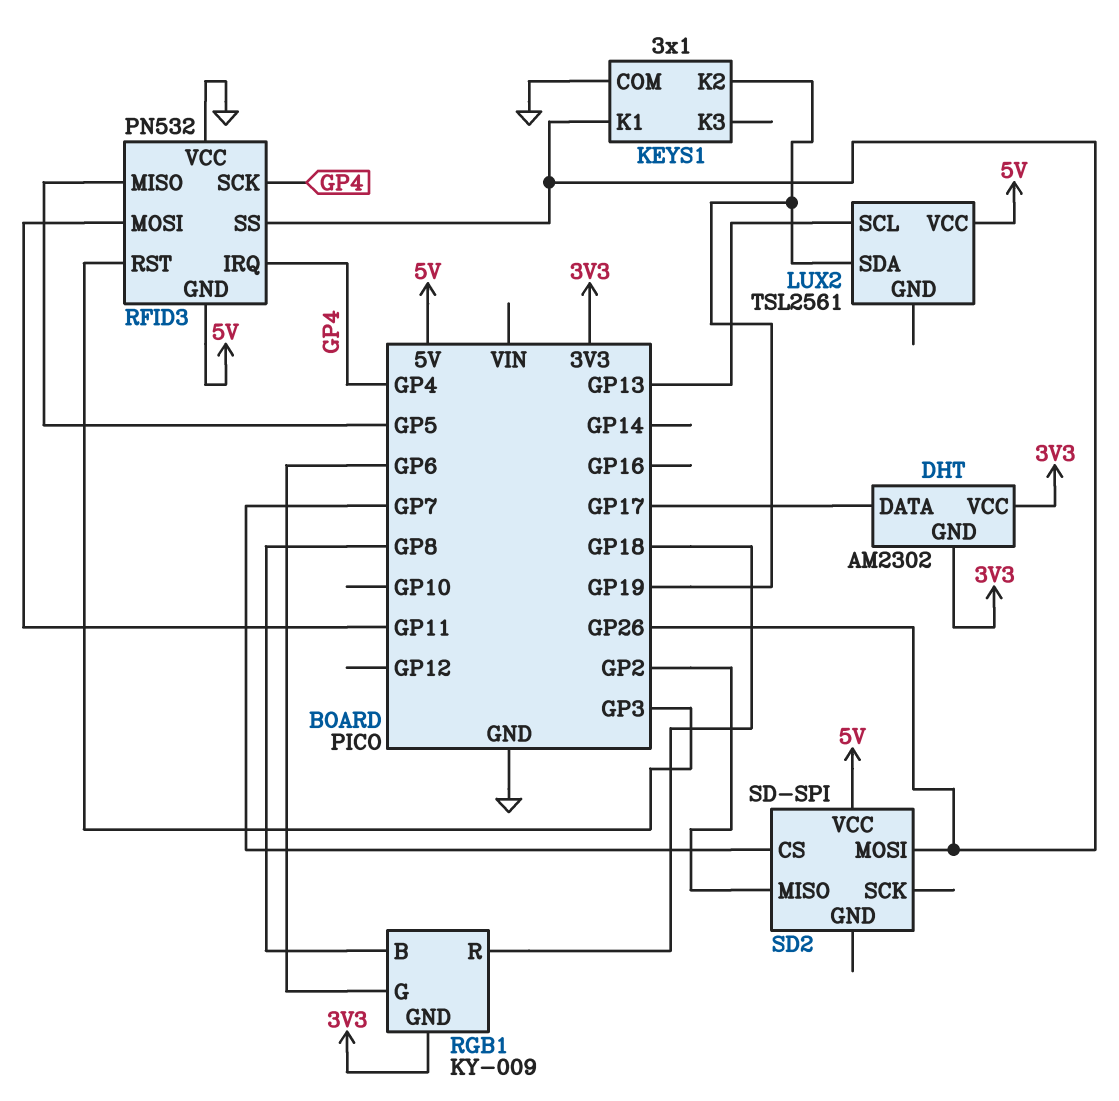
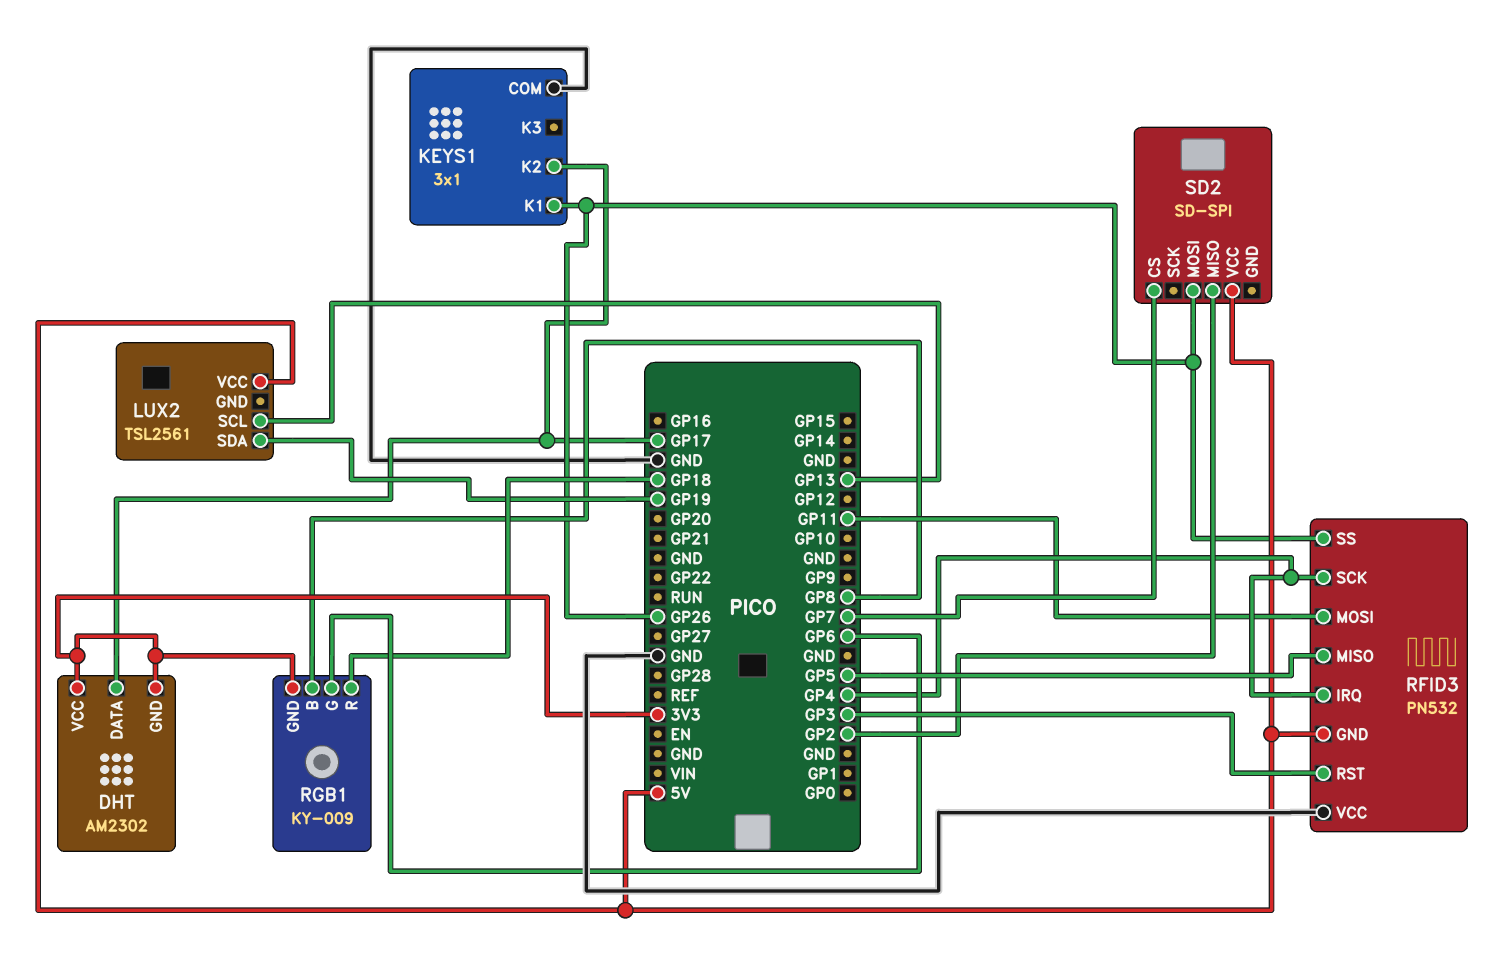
KEYS1 pin K2: GP19 -> GP17

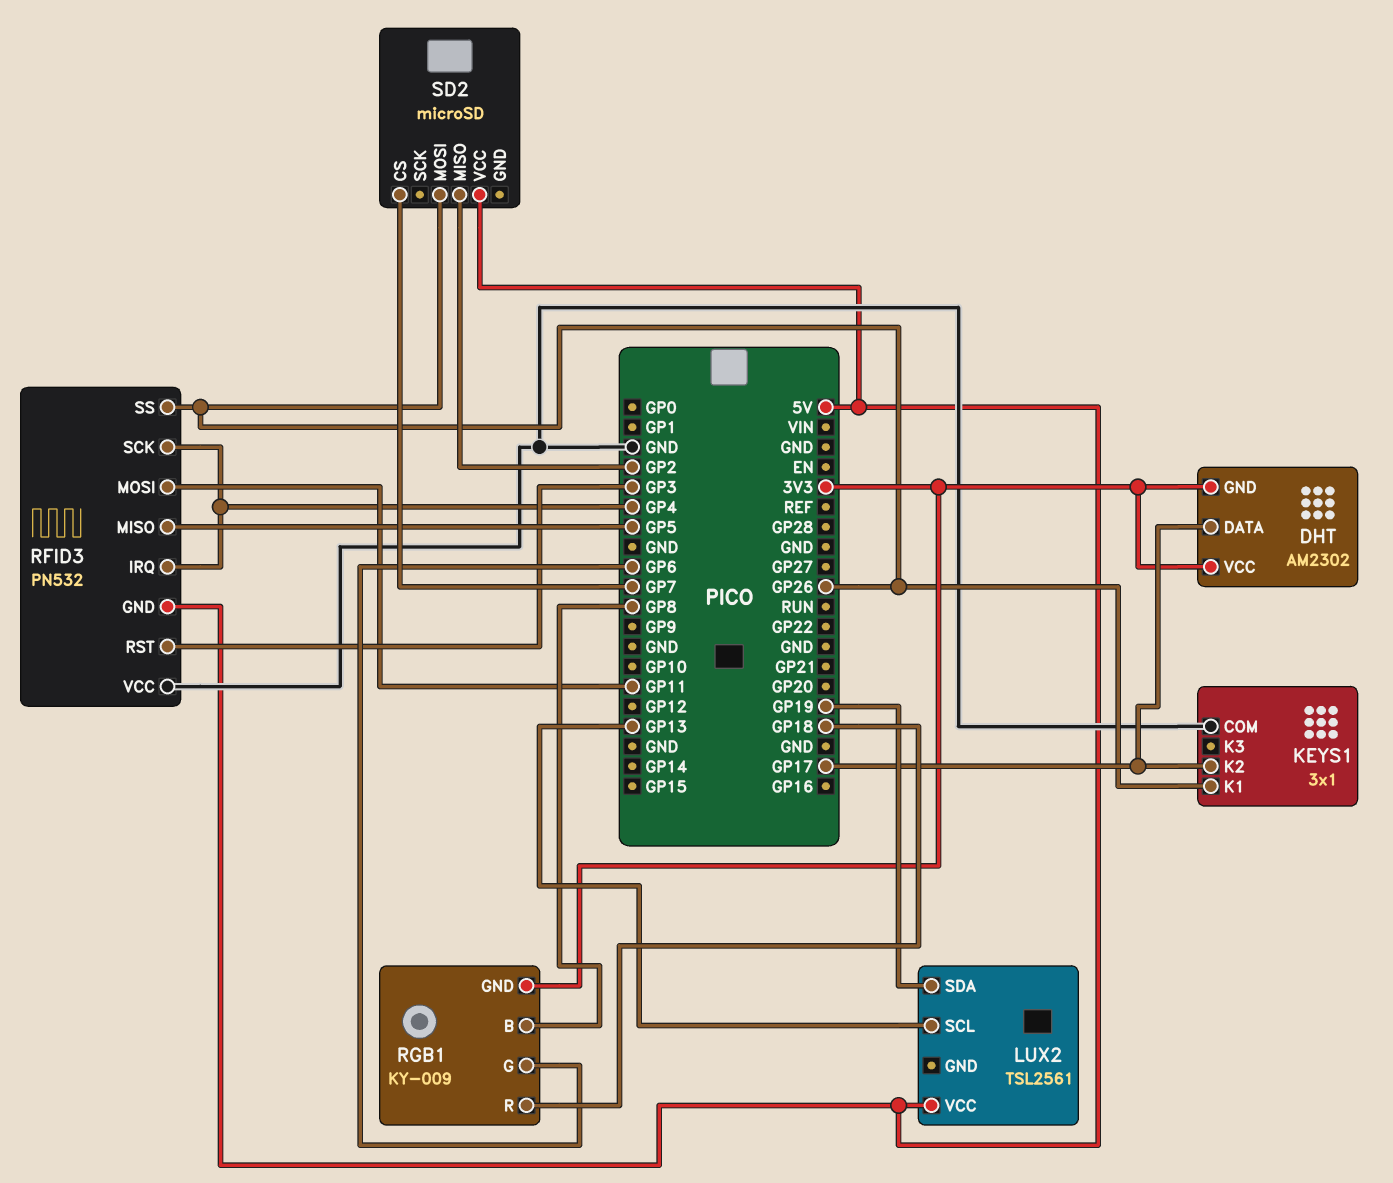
SD2: SD-SPI -> microSD

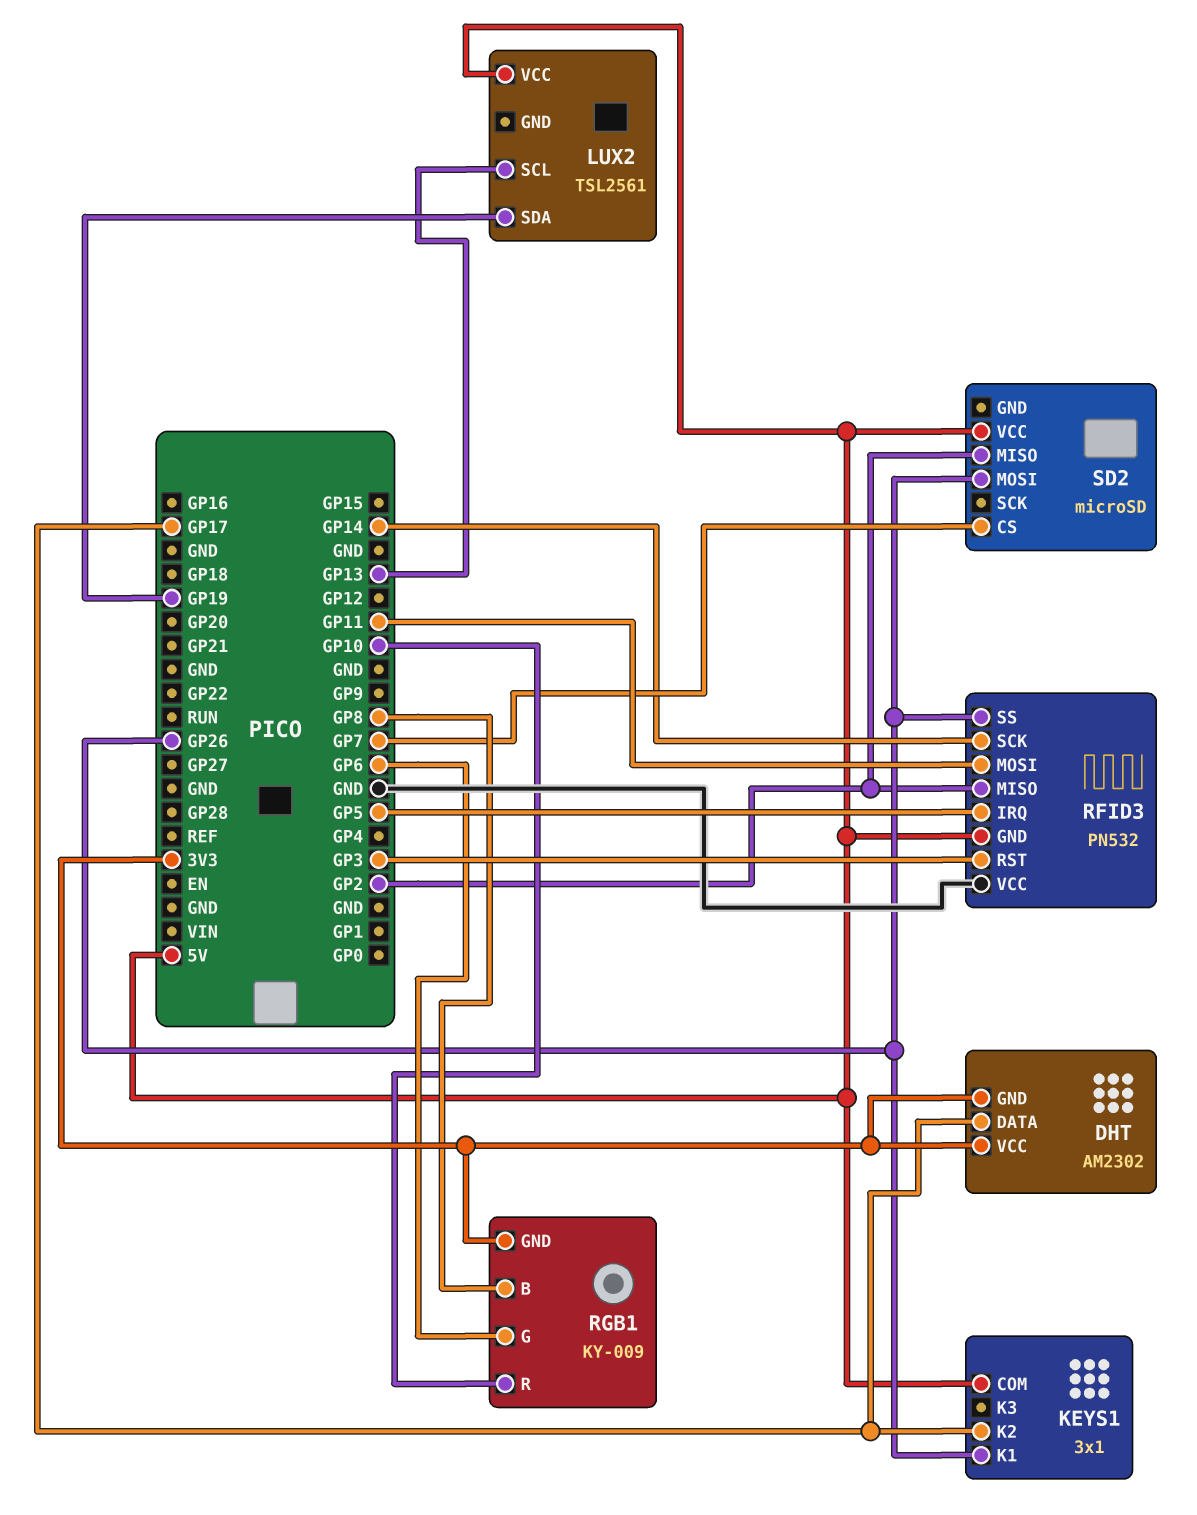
KEYS1 pin COM: GND -> 5V
RFID3 pin IRQ: GP4 -> GP5
RFID3 pin MISO: GP5 -> GP2
RFID3 pin SCK: GP4 -> GP14
RGB1 pin R: GP18 -> GP10

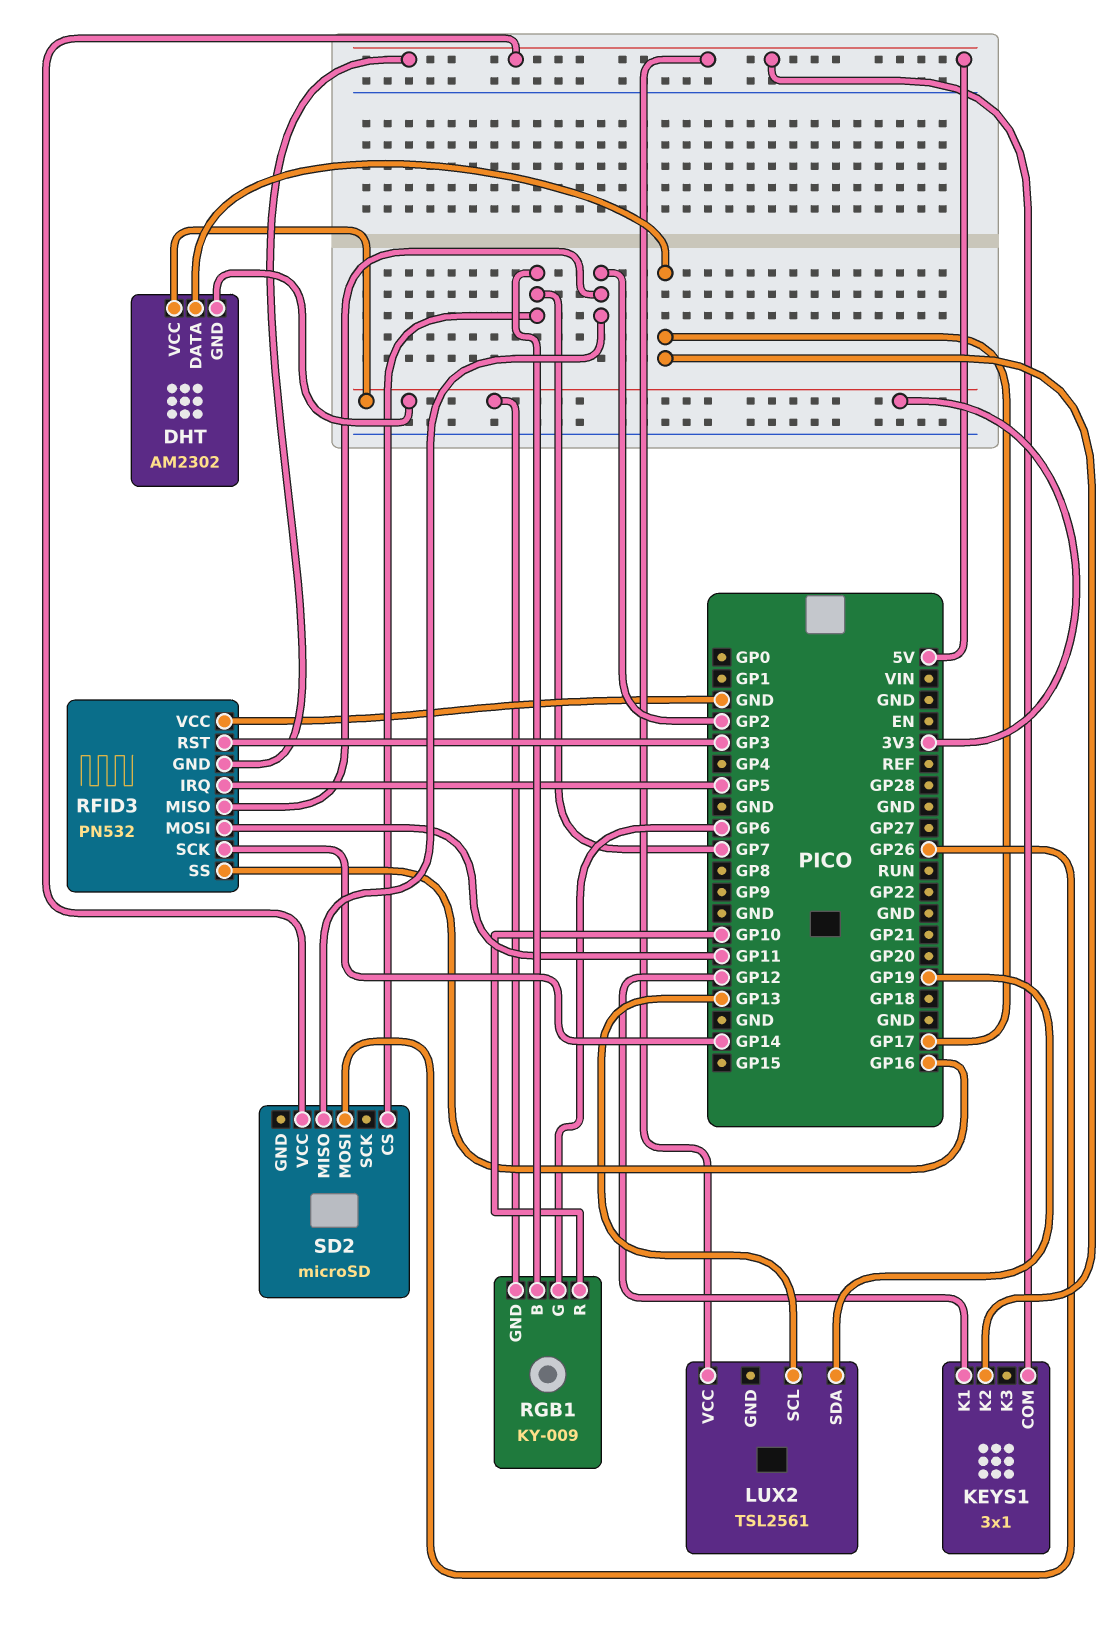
KEYS1 pin K1: GP26 -> GP12
RFID3 pin SS: GP26 -> GP16
RGB1 pin B: GP8 -> GP7

